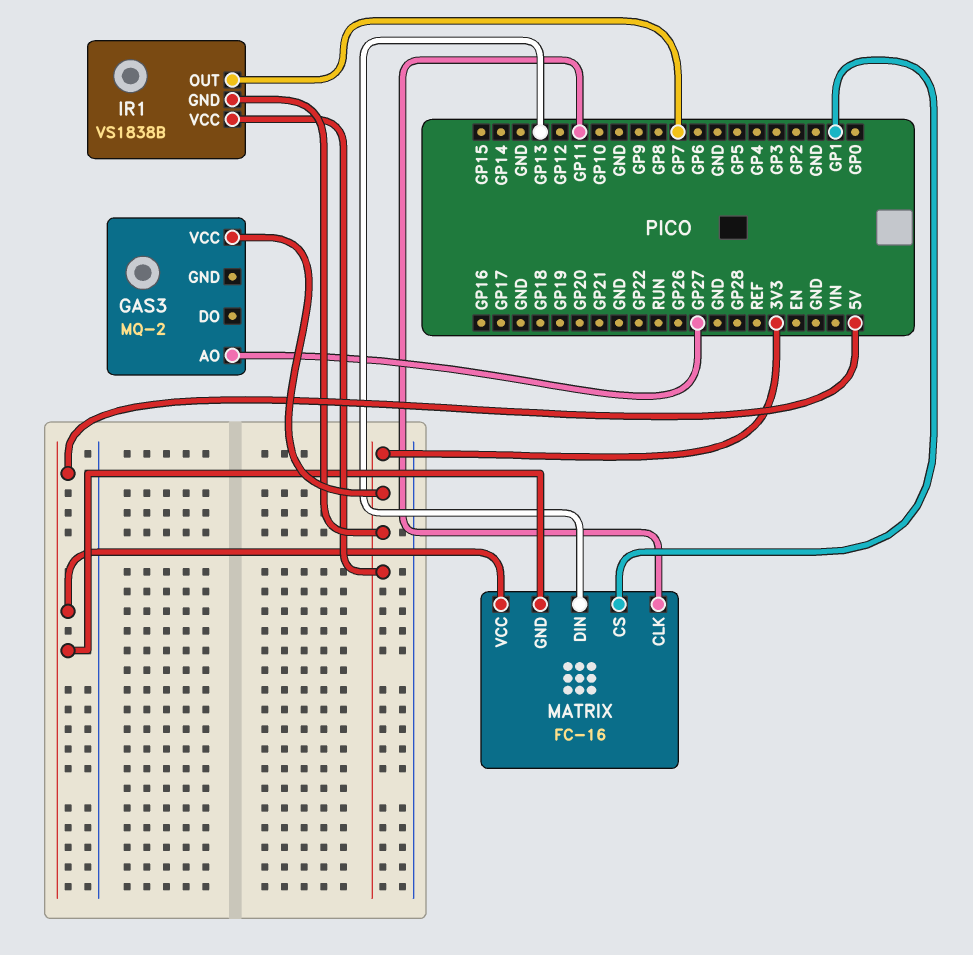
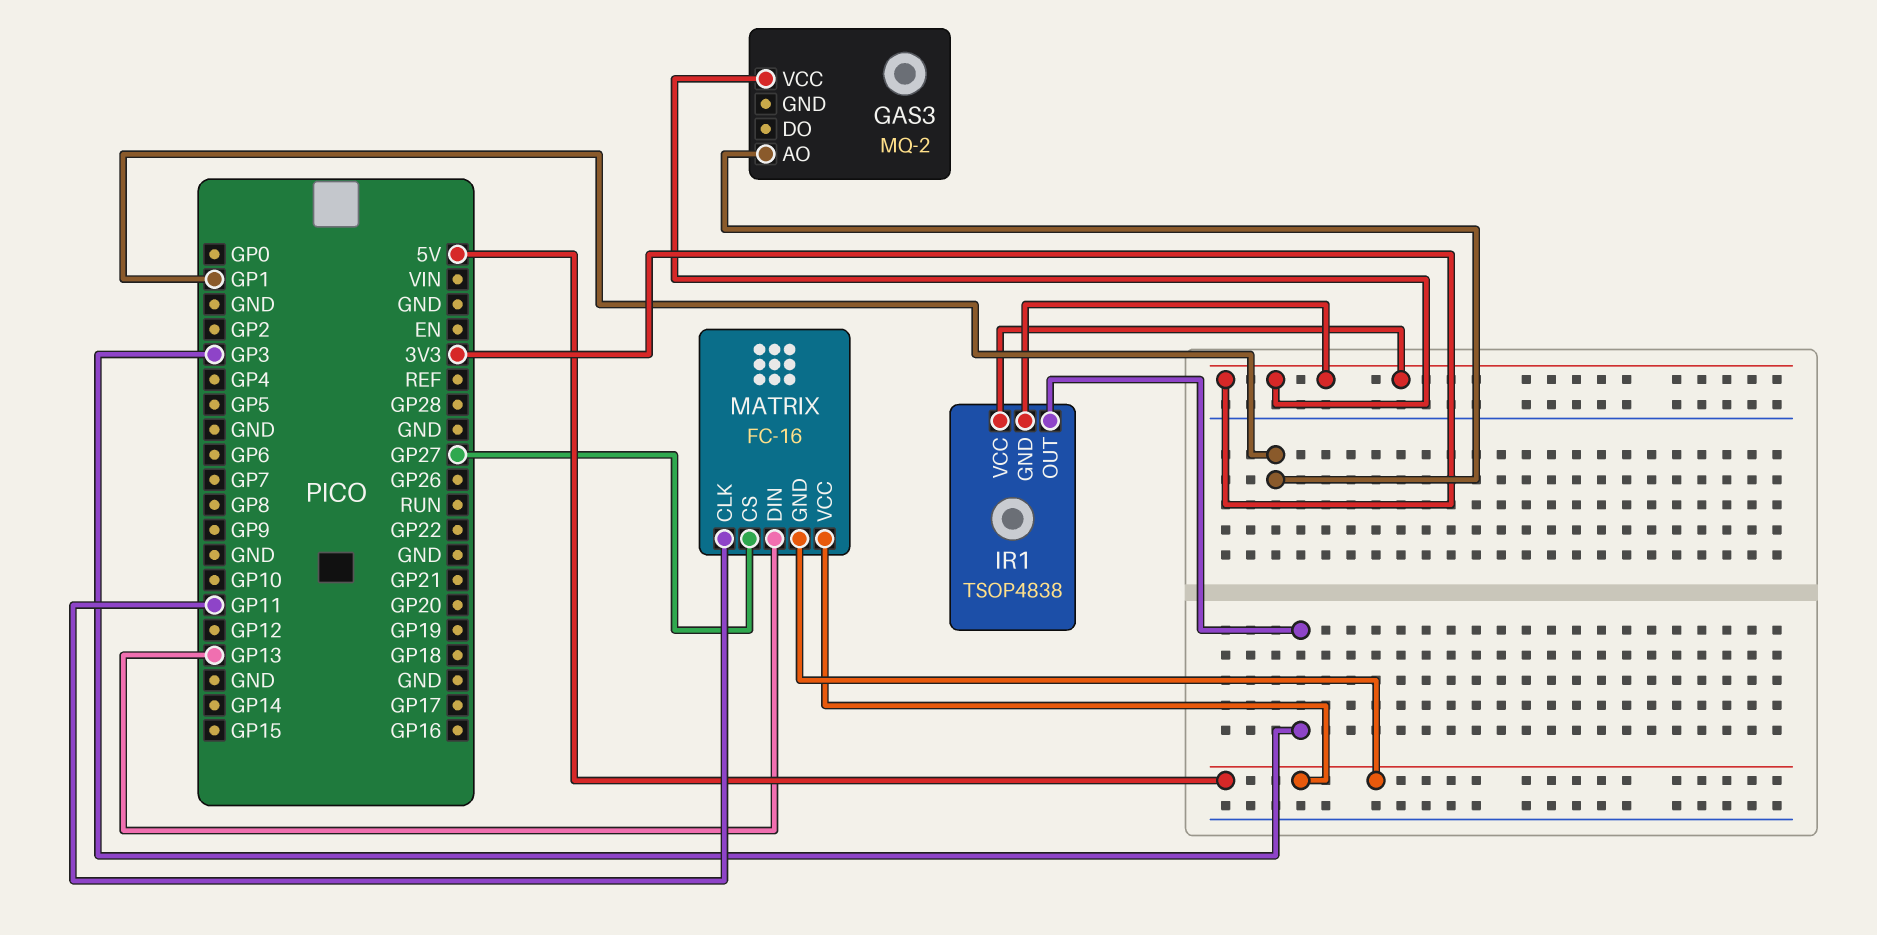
GAS3 pin AO: GP27 -> GP1
IR1: VS1838B -> TSOP4838
IR1 pin OUT: GP7 -> GP3
MATRIX pin CS: GP1 -> GP27

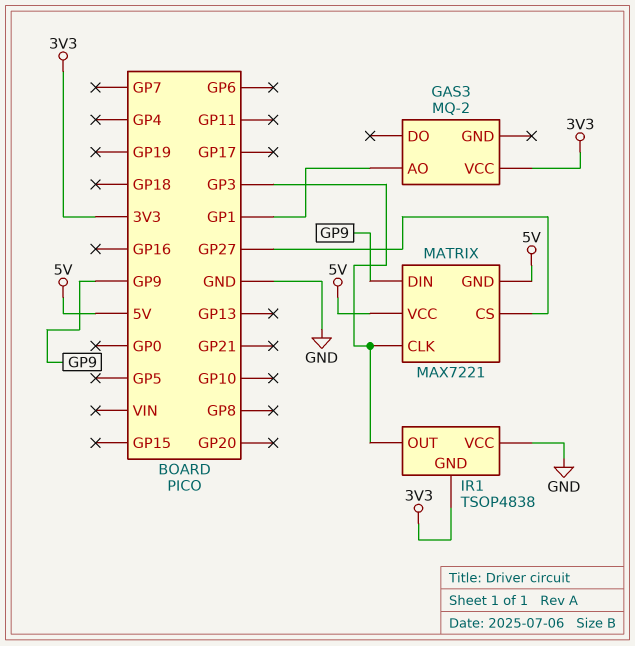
IR1 pin VCC: 3V3 -> GND
MATRIX: FC-16 -> MAX7221
MATRIX pin CLK: GP11 -> GP3
MATRIX pin DIN: GP13 -> GP9

